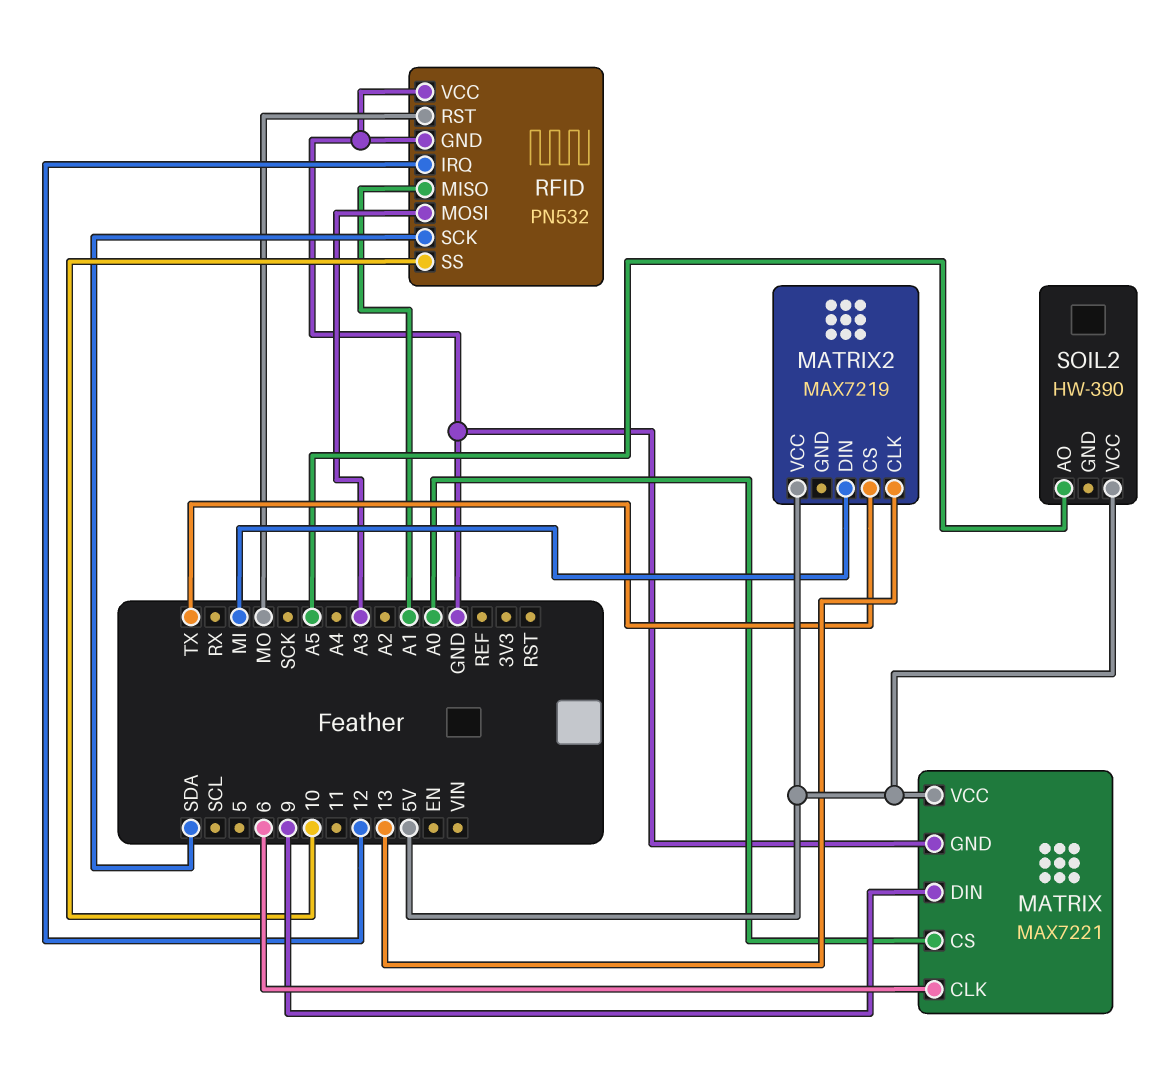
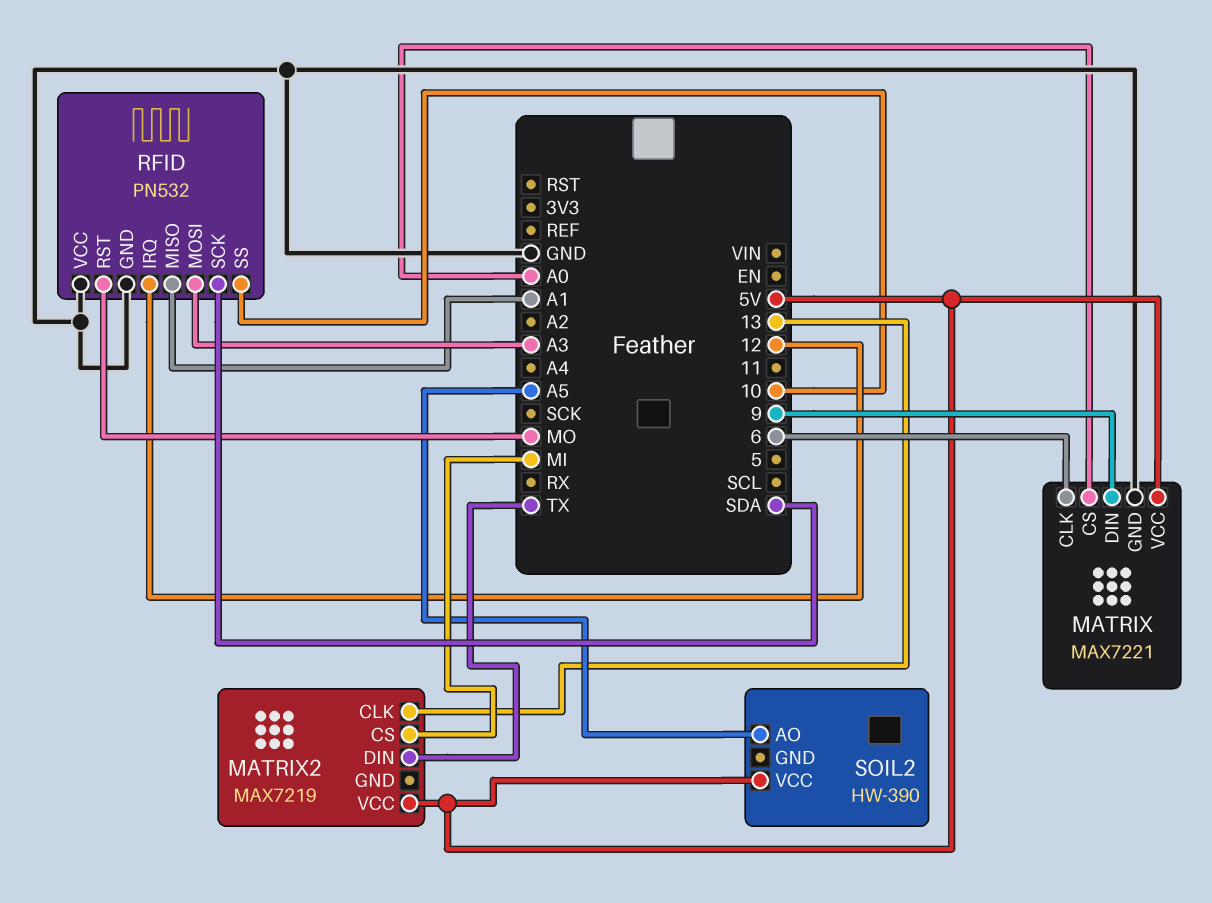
MATRIX2 pin CS: TX -> MI
MATRIX2 pin DIN: MI -> TX

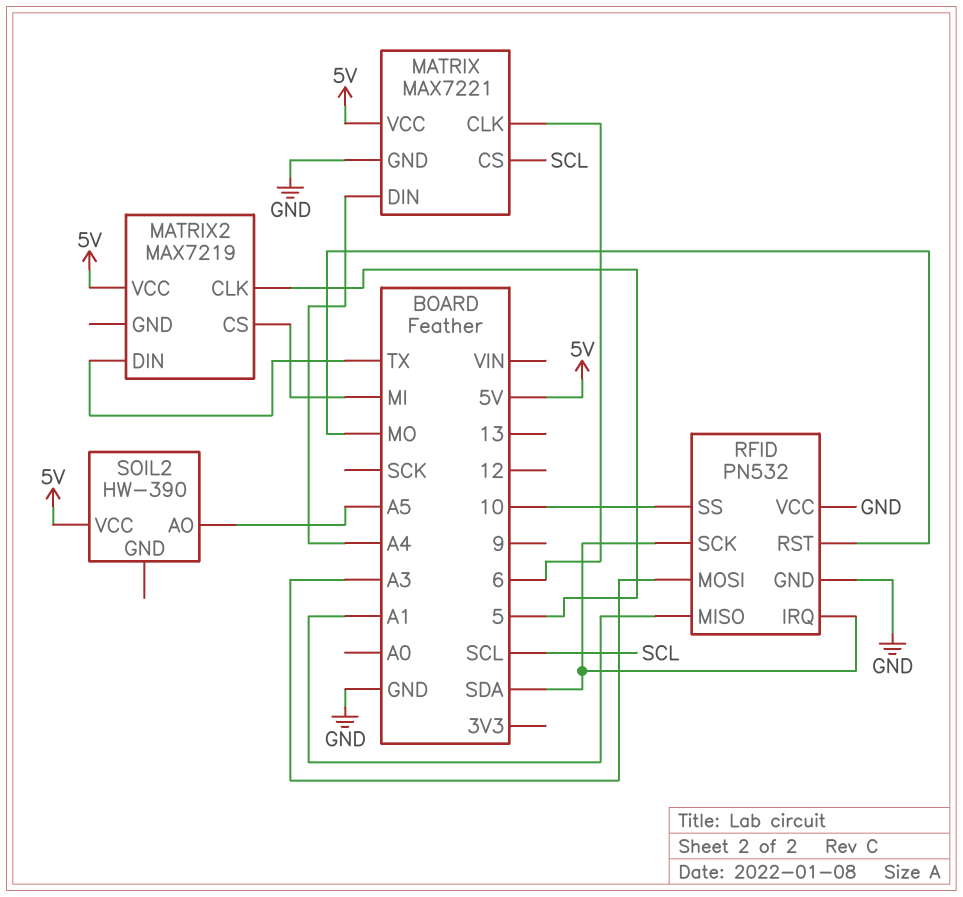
MATRIX pin CS: A0 -> SCL
MATRIX pin DIN: 9 -> A4
MATRIX2 pin CLK: 13 -> 5
RFID pin IRQ: 12 -> SDA

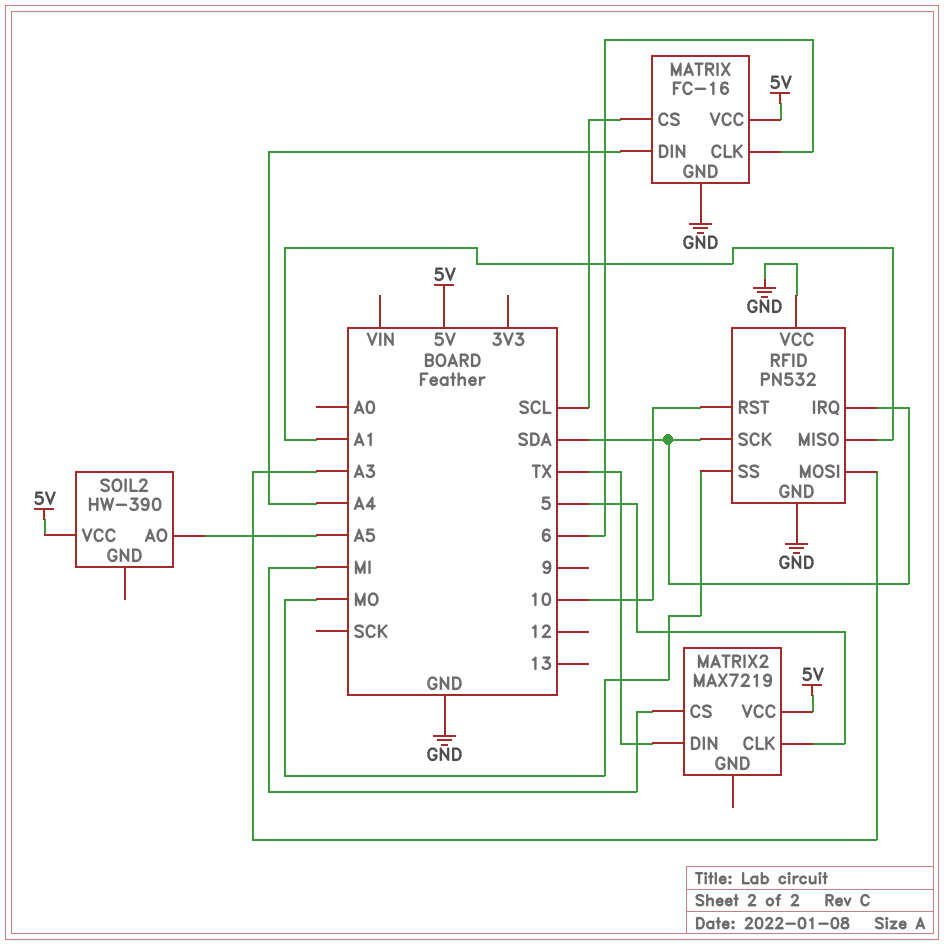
MATRIX: MAX7221 -> FC-16
RFID pin RST: MO -> 10
RFID pin SS: 10 -> MO

